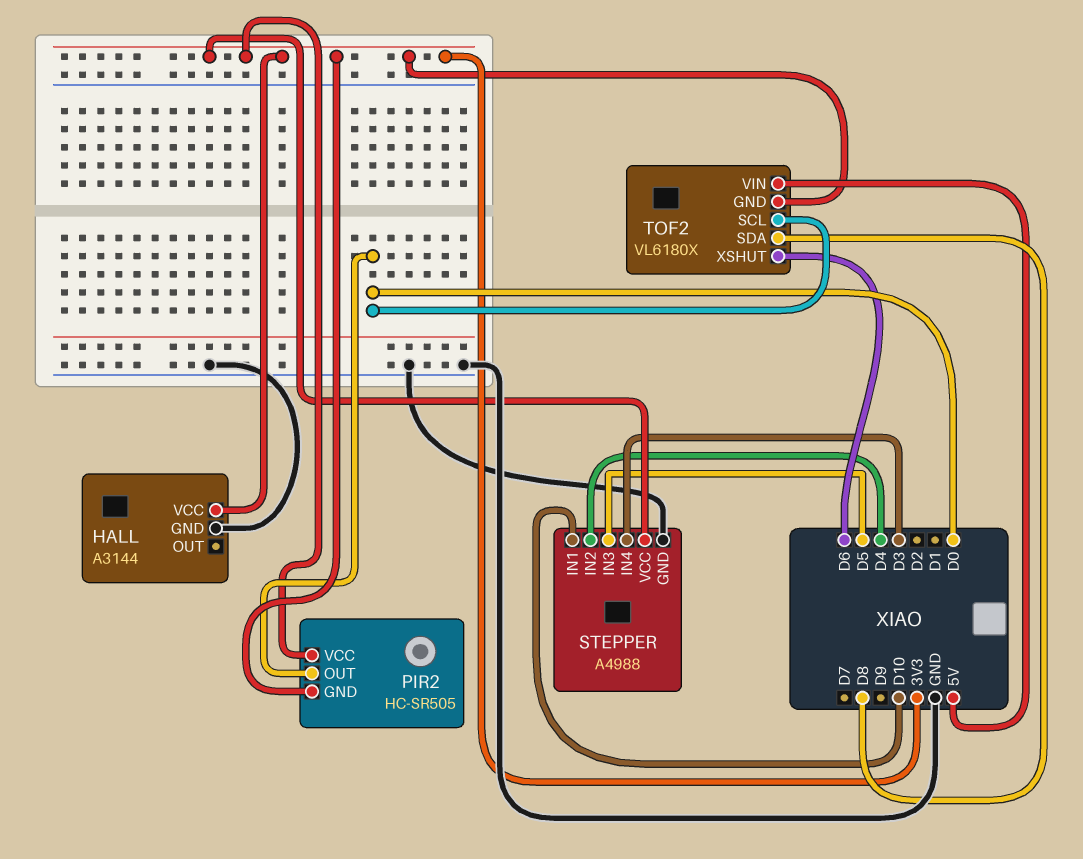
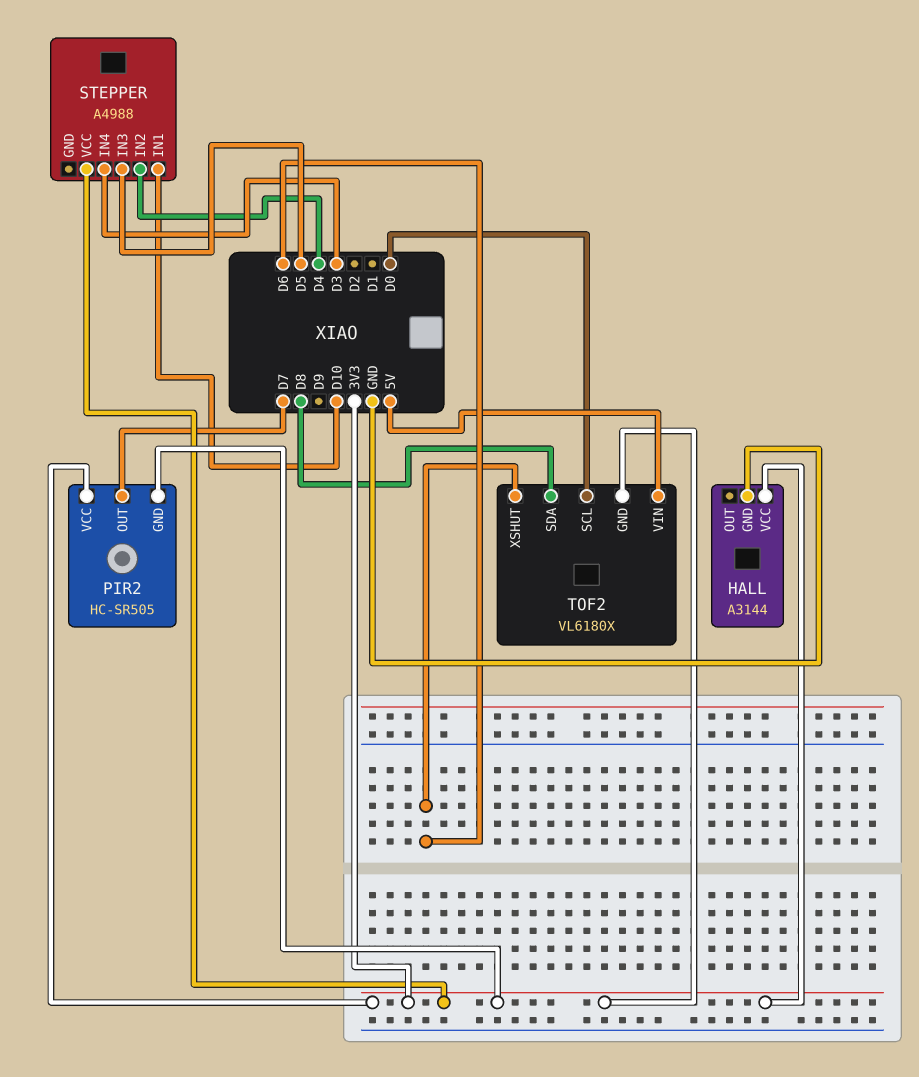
PIR2 pin OUT: D0 -> D7
STEPPER pin GND: GND -> none

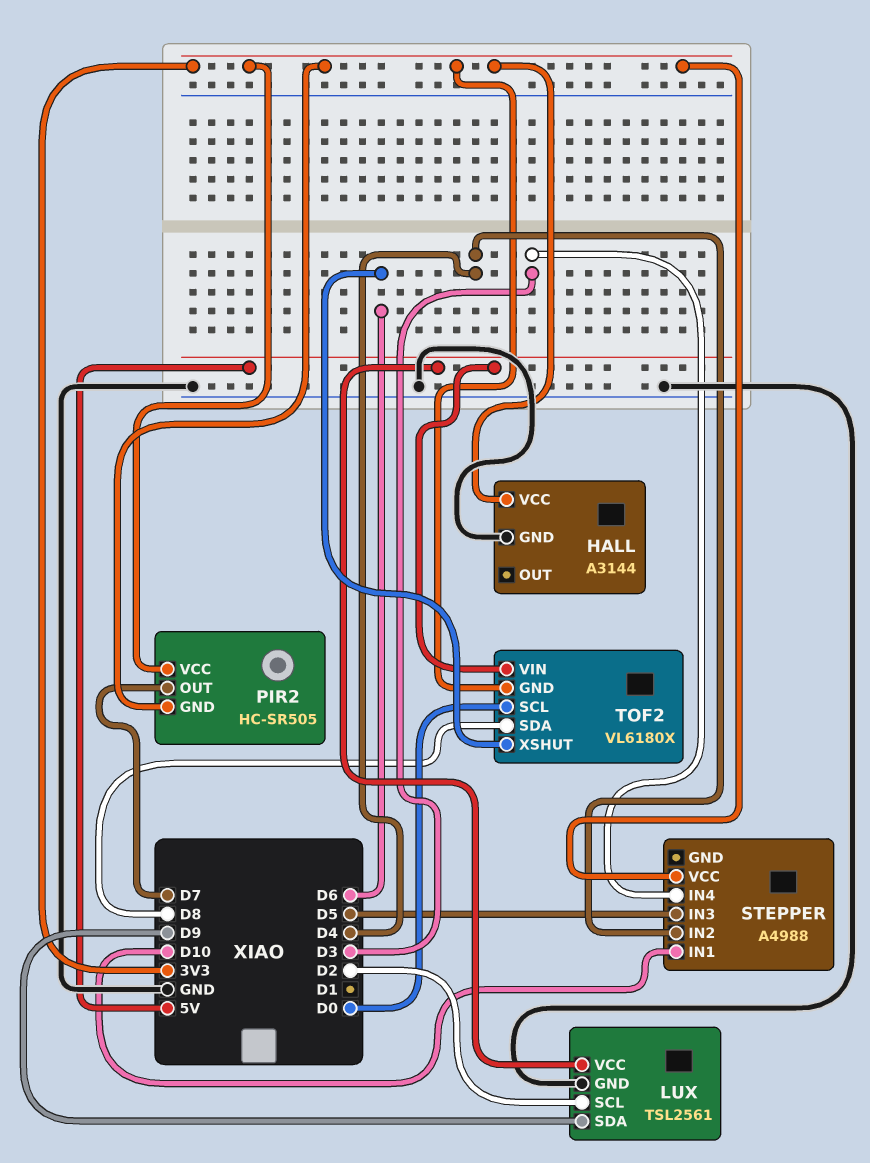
LUX: none -> TSL2561
LUX pin GND: none -> GND
LUX pin SCL: none -> D2
LUX pin SDA: none -> D9
LUX pin VCC: none -> 5V

